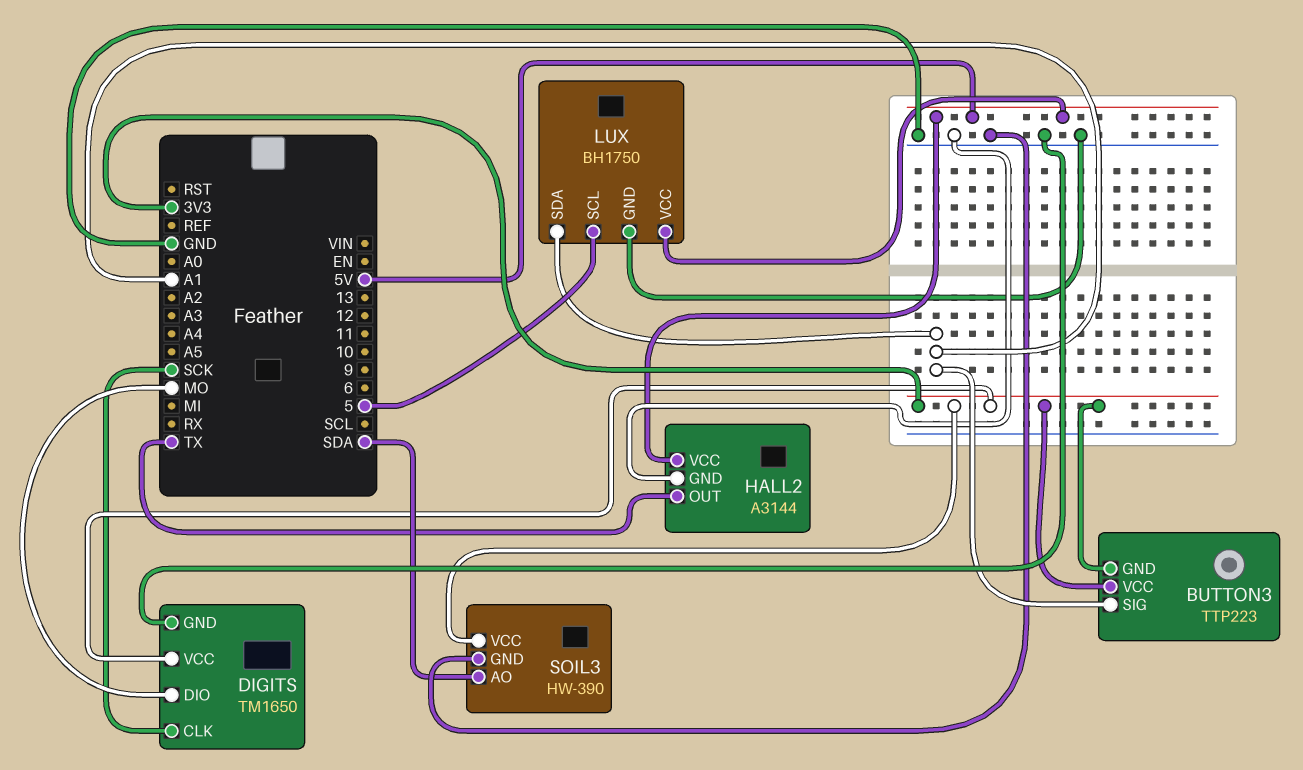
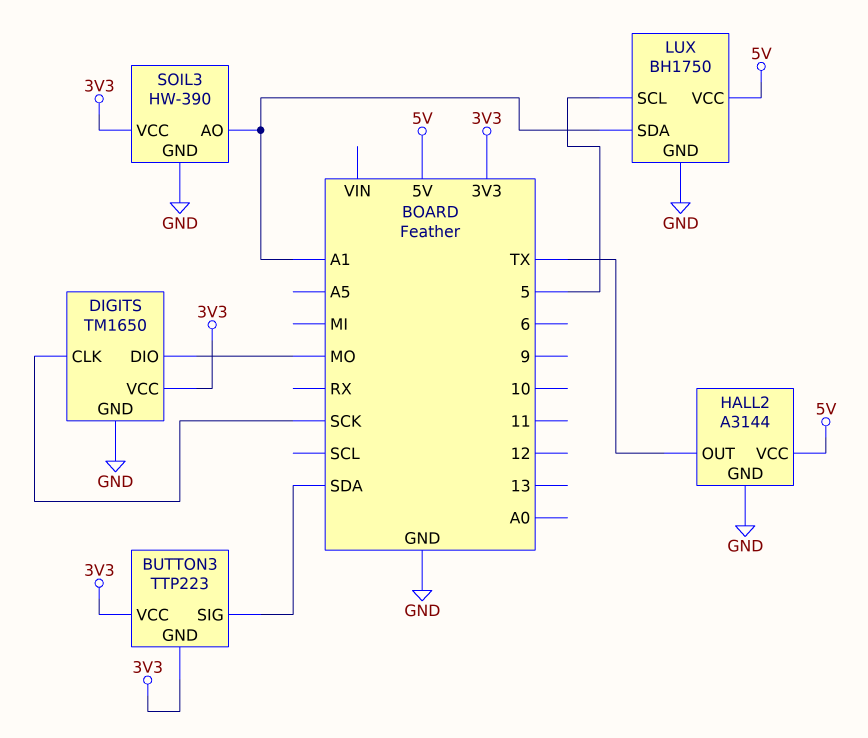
BUTTON3 pin SIG: A1 -> SDA
SOIL3 pin AO: SDA -> A1

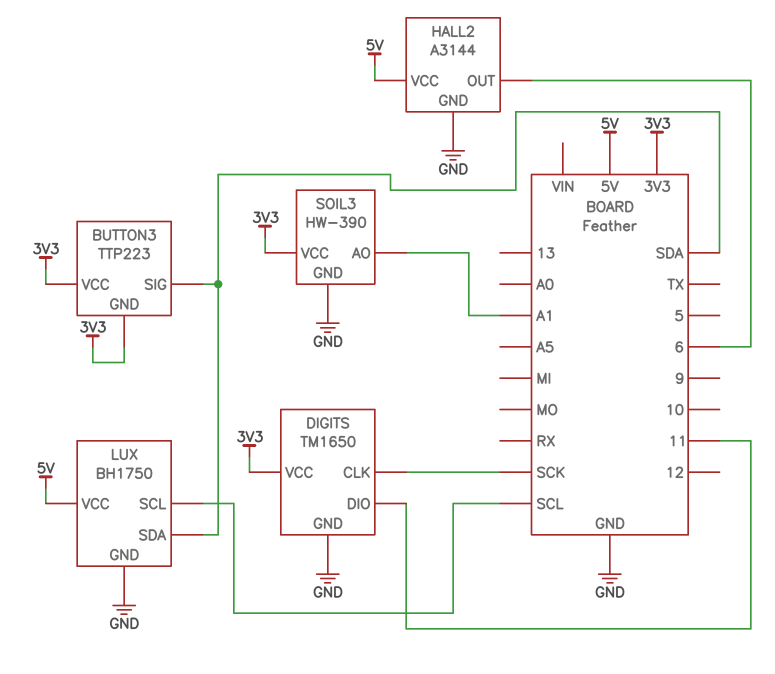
DIGITS pin DIO: MO -> 11
HALL2 pin OUT: TX -> 6
LUX pin SCL: 5 -> SCL
LUX pin SDA: A1 -> SDA

